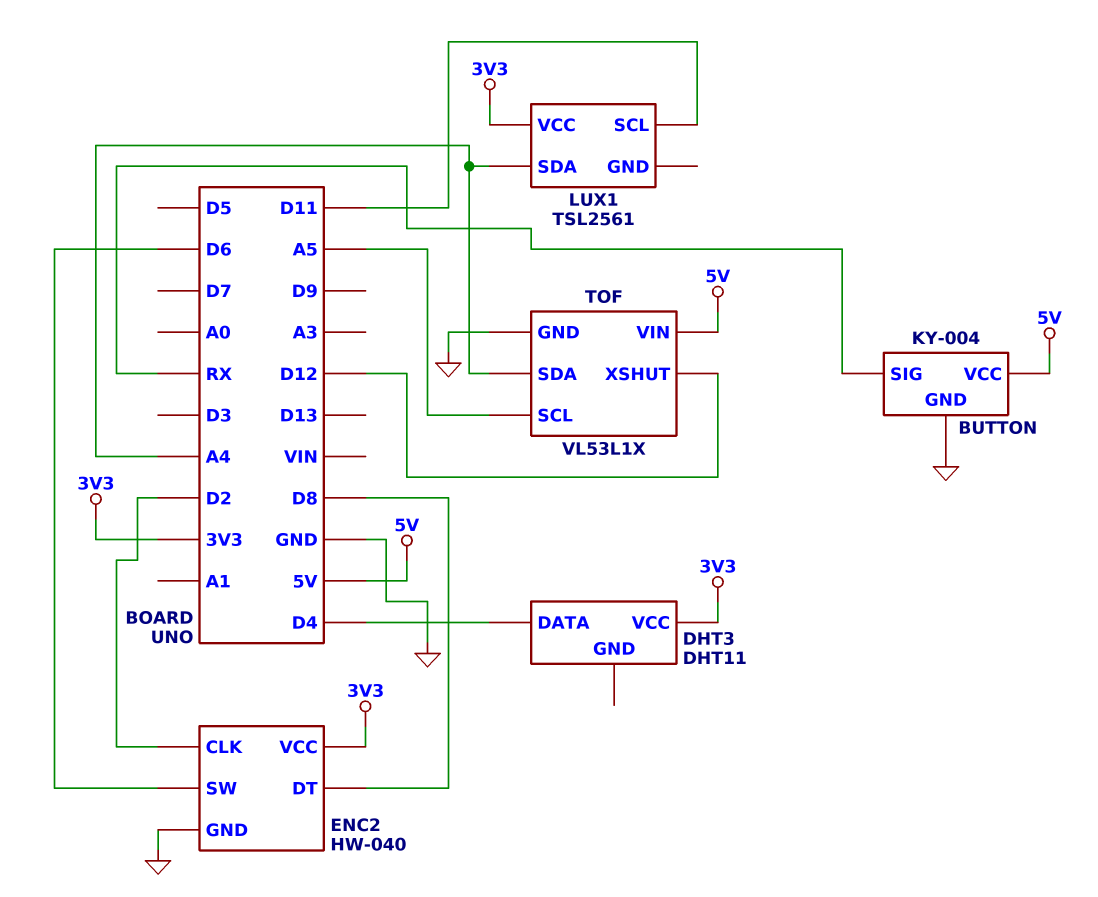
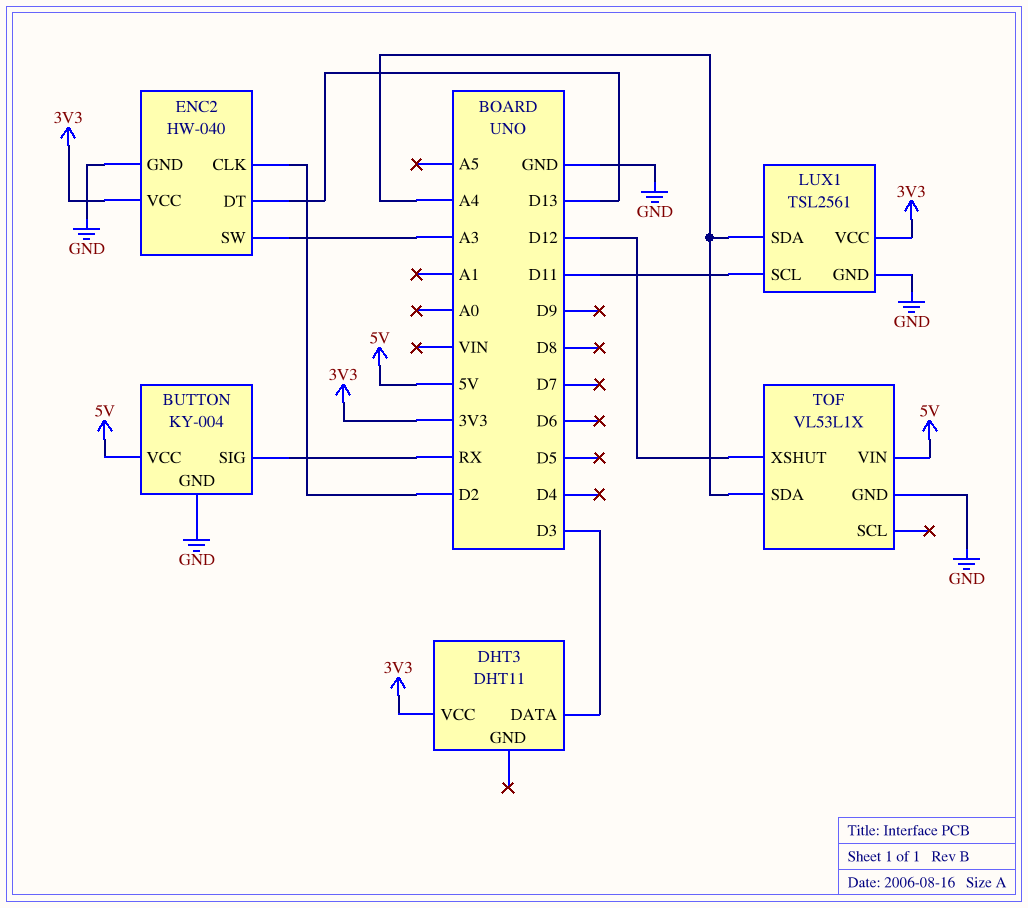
DHT3 pin DATA: D4 -> D3
ENC2 pin DT: D8 -> D13
ENC2 pin SW: D6 -> A3
LUX1 pin GND: none -> GND
TOF pin SCL: A5 -> none

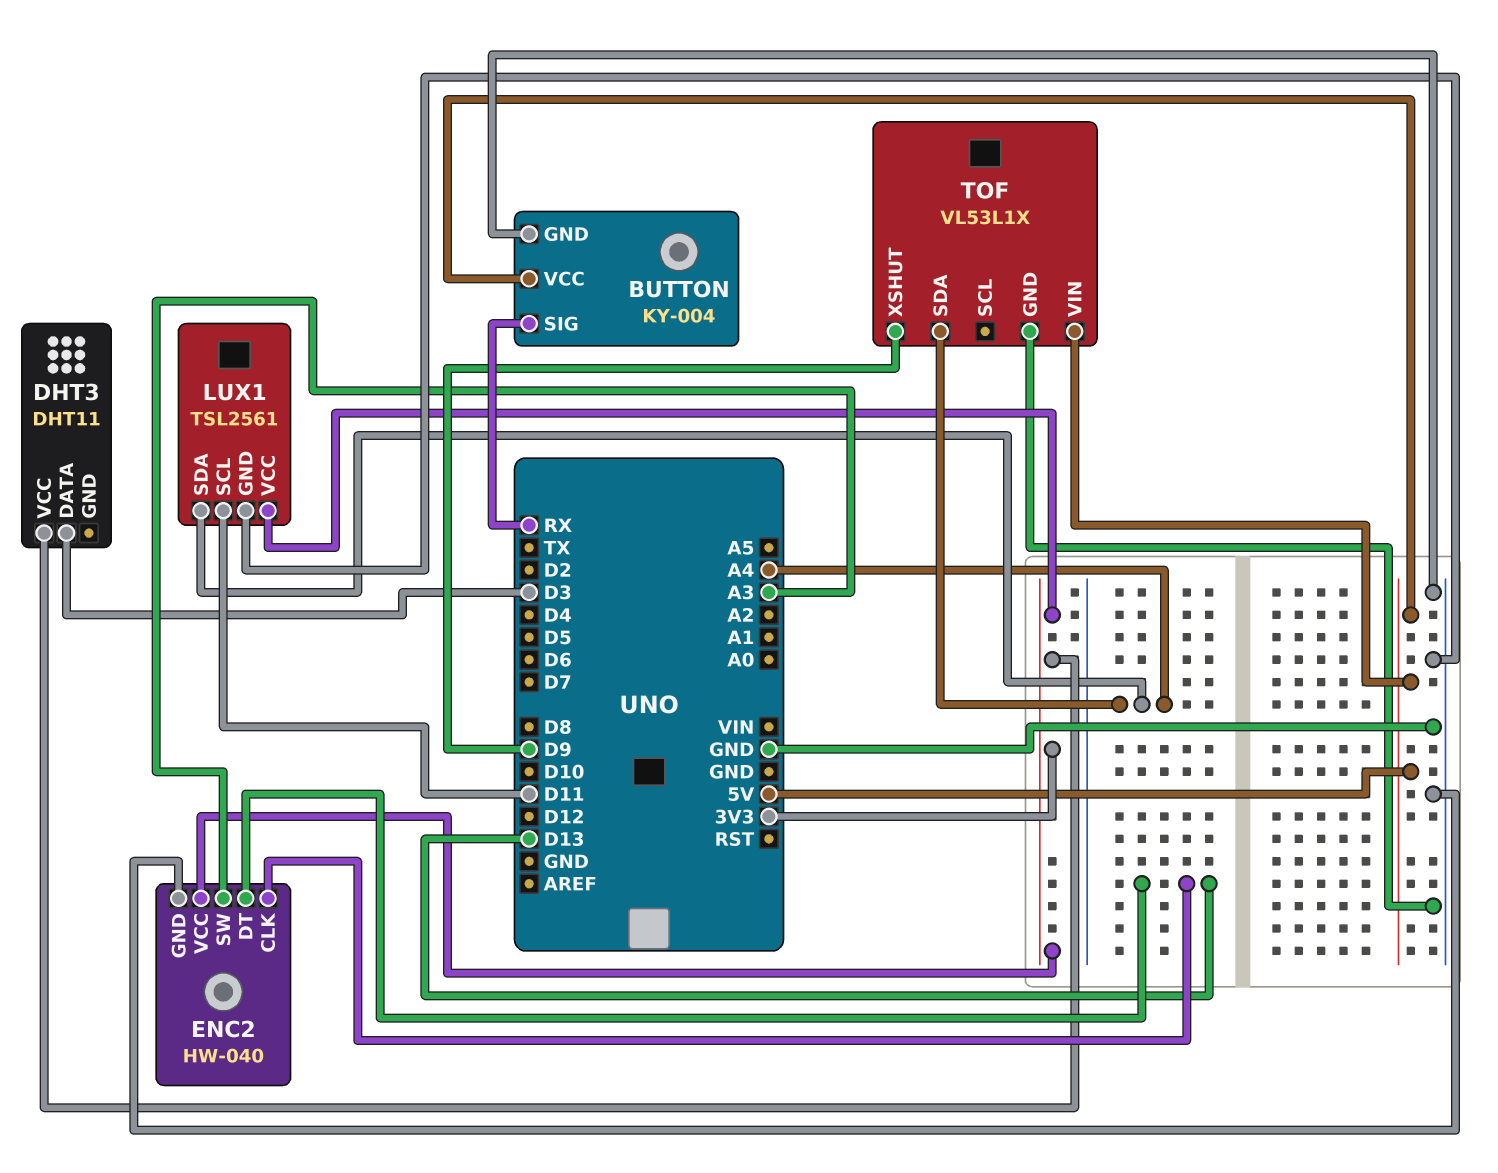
ENC2 pin CLK: D2 -> D13
TOF pin XSHUT: D12 -> D9

